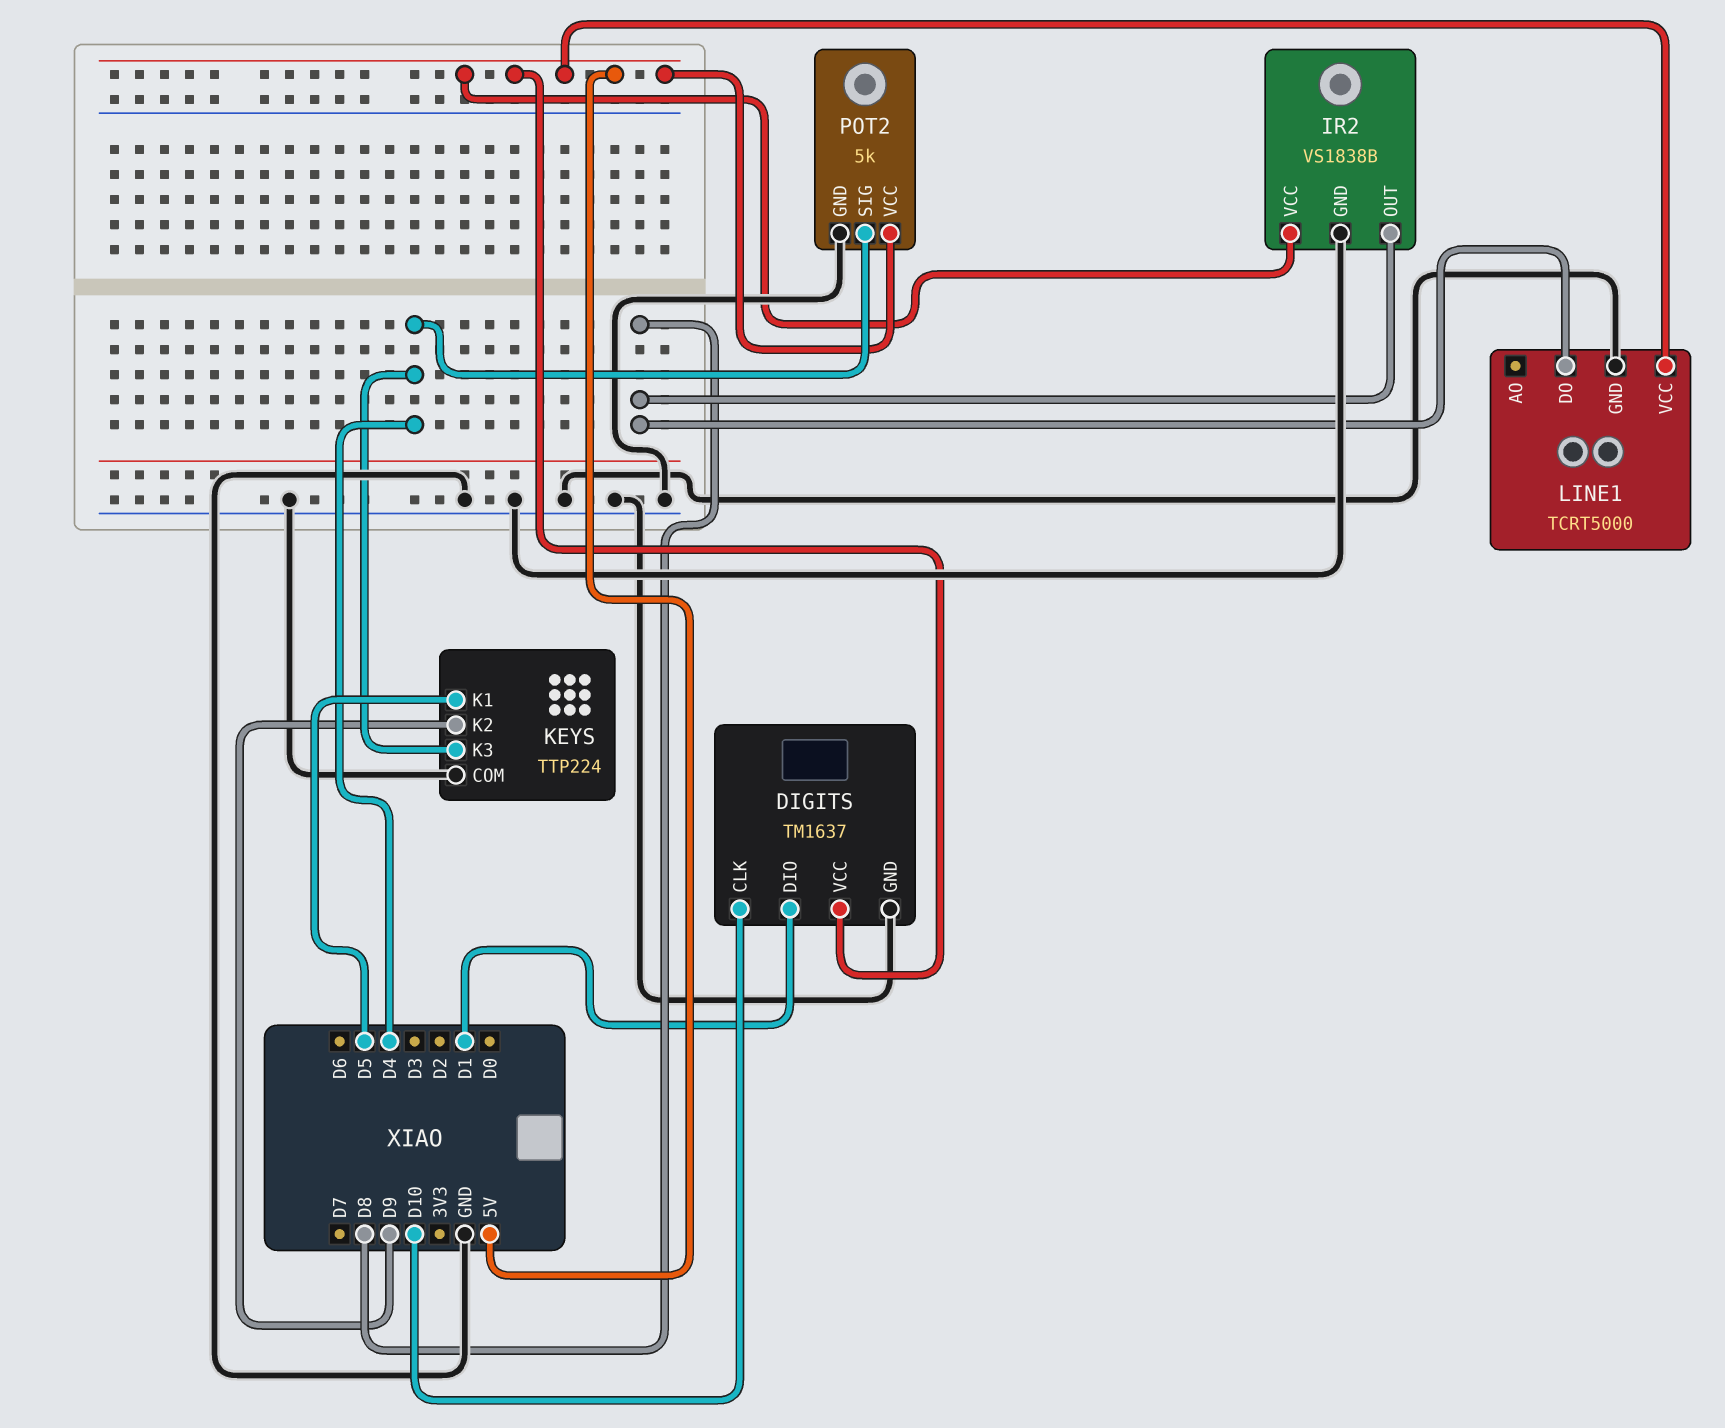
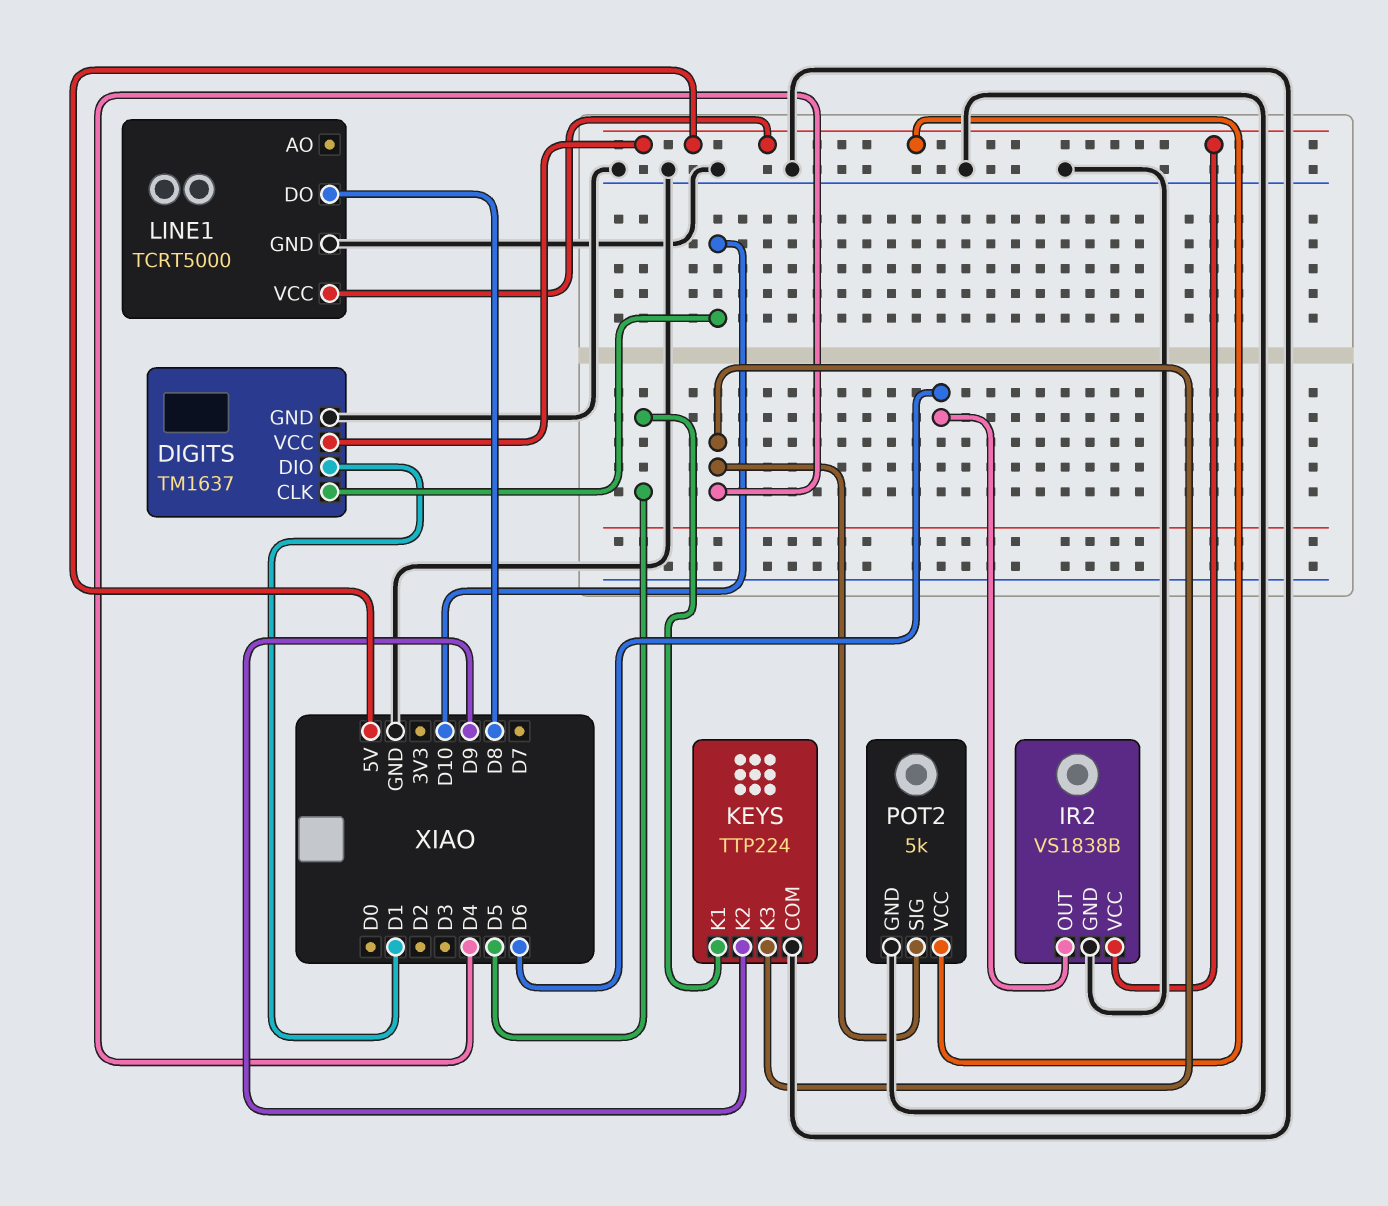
IR2 pin OUT: D8 -> D6

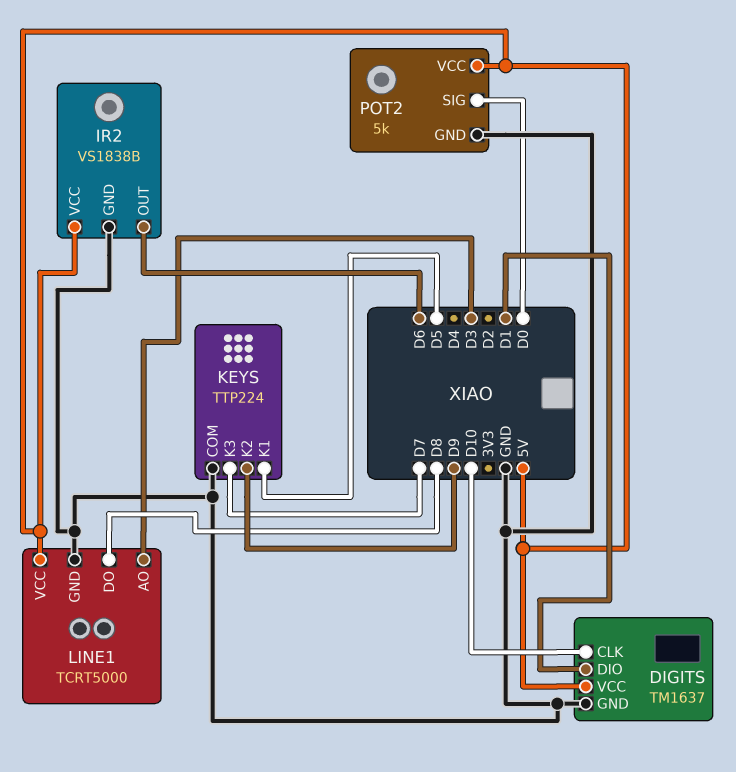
KEYS pin K3: D4 -> D7
LINE1 pin AO: none -> D3
POT2 pin SIG: D4 -> D0

